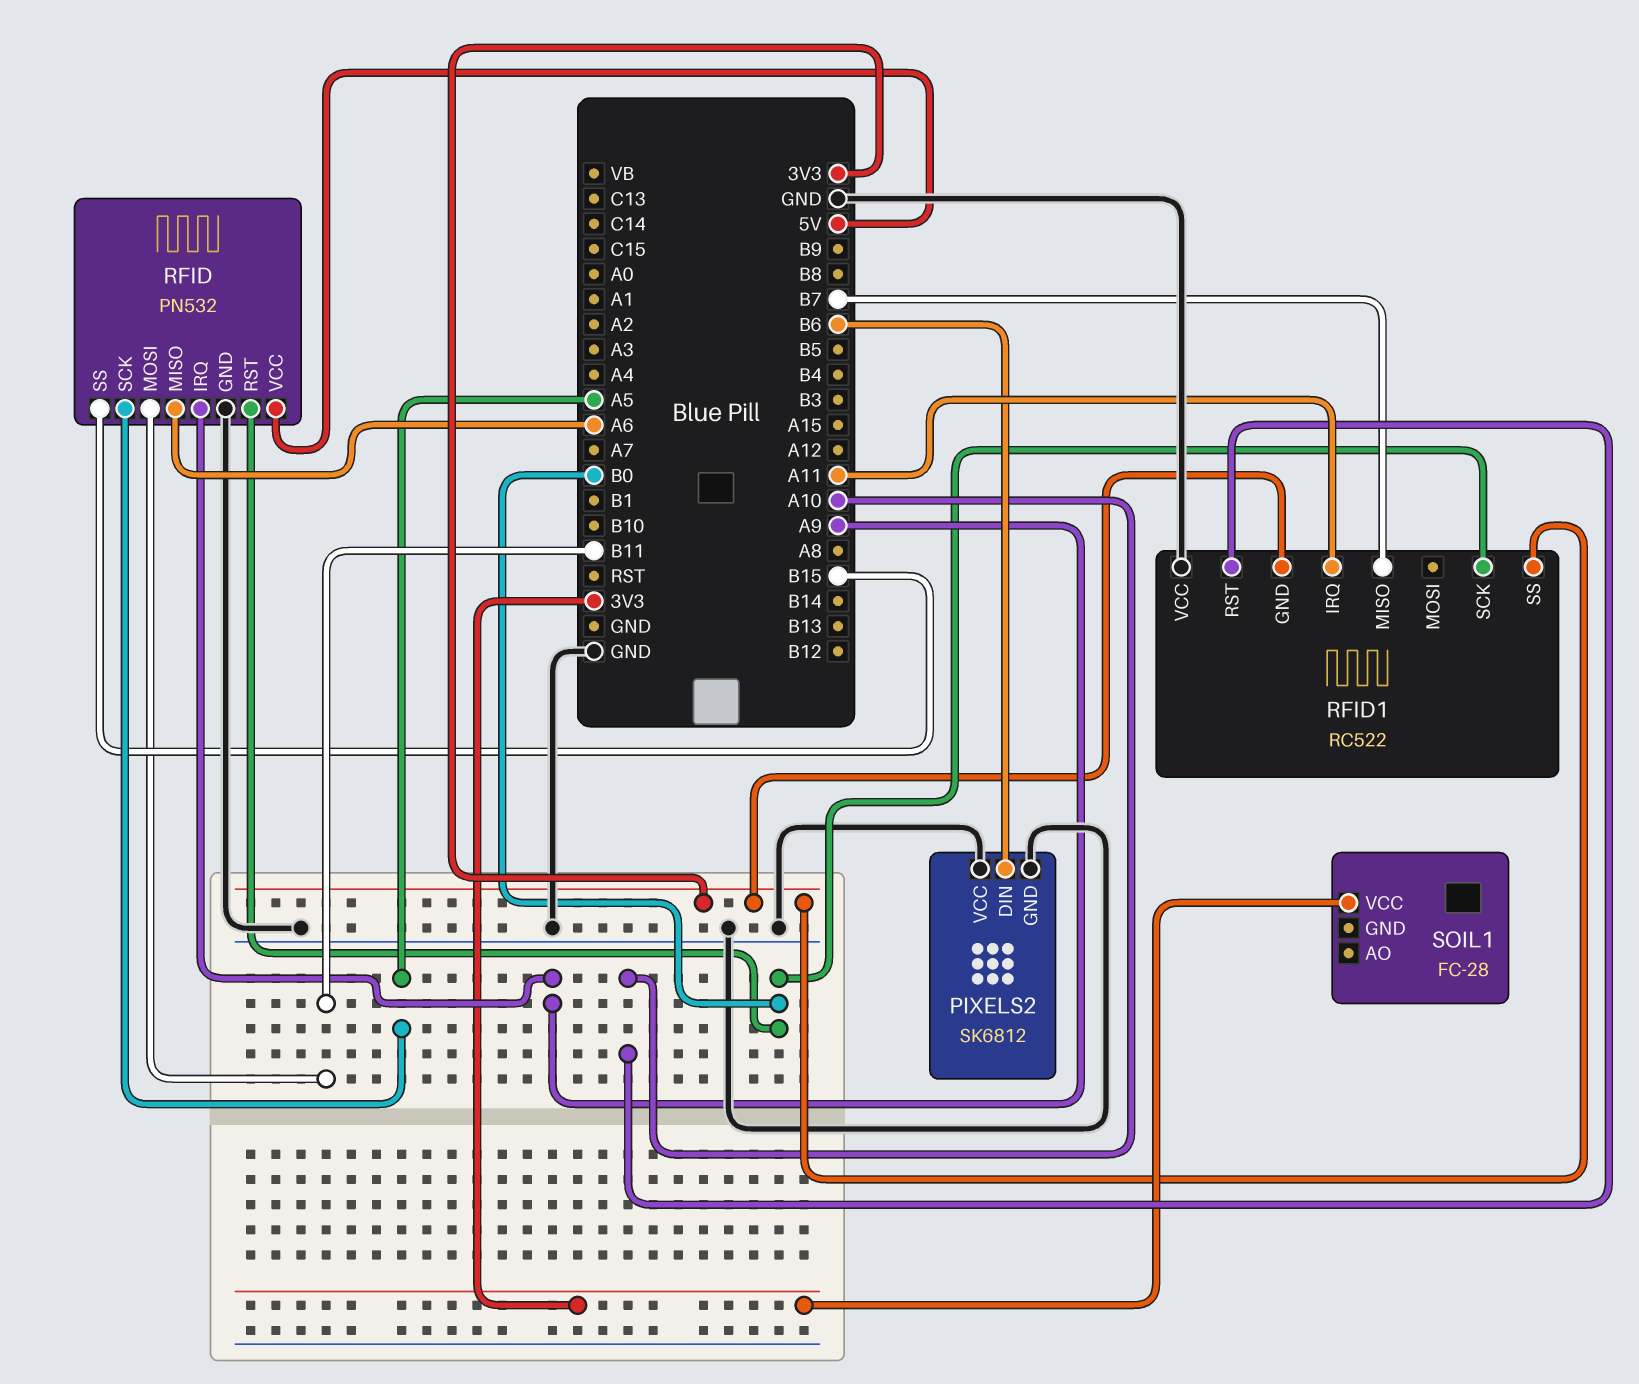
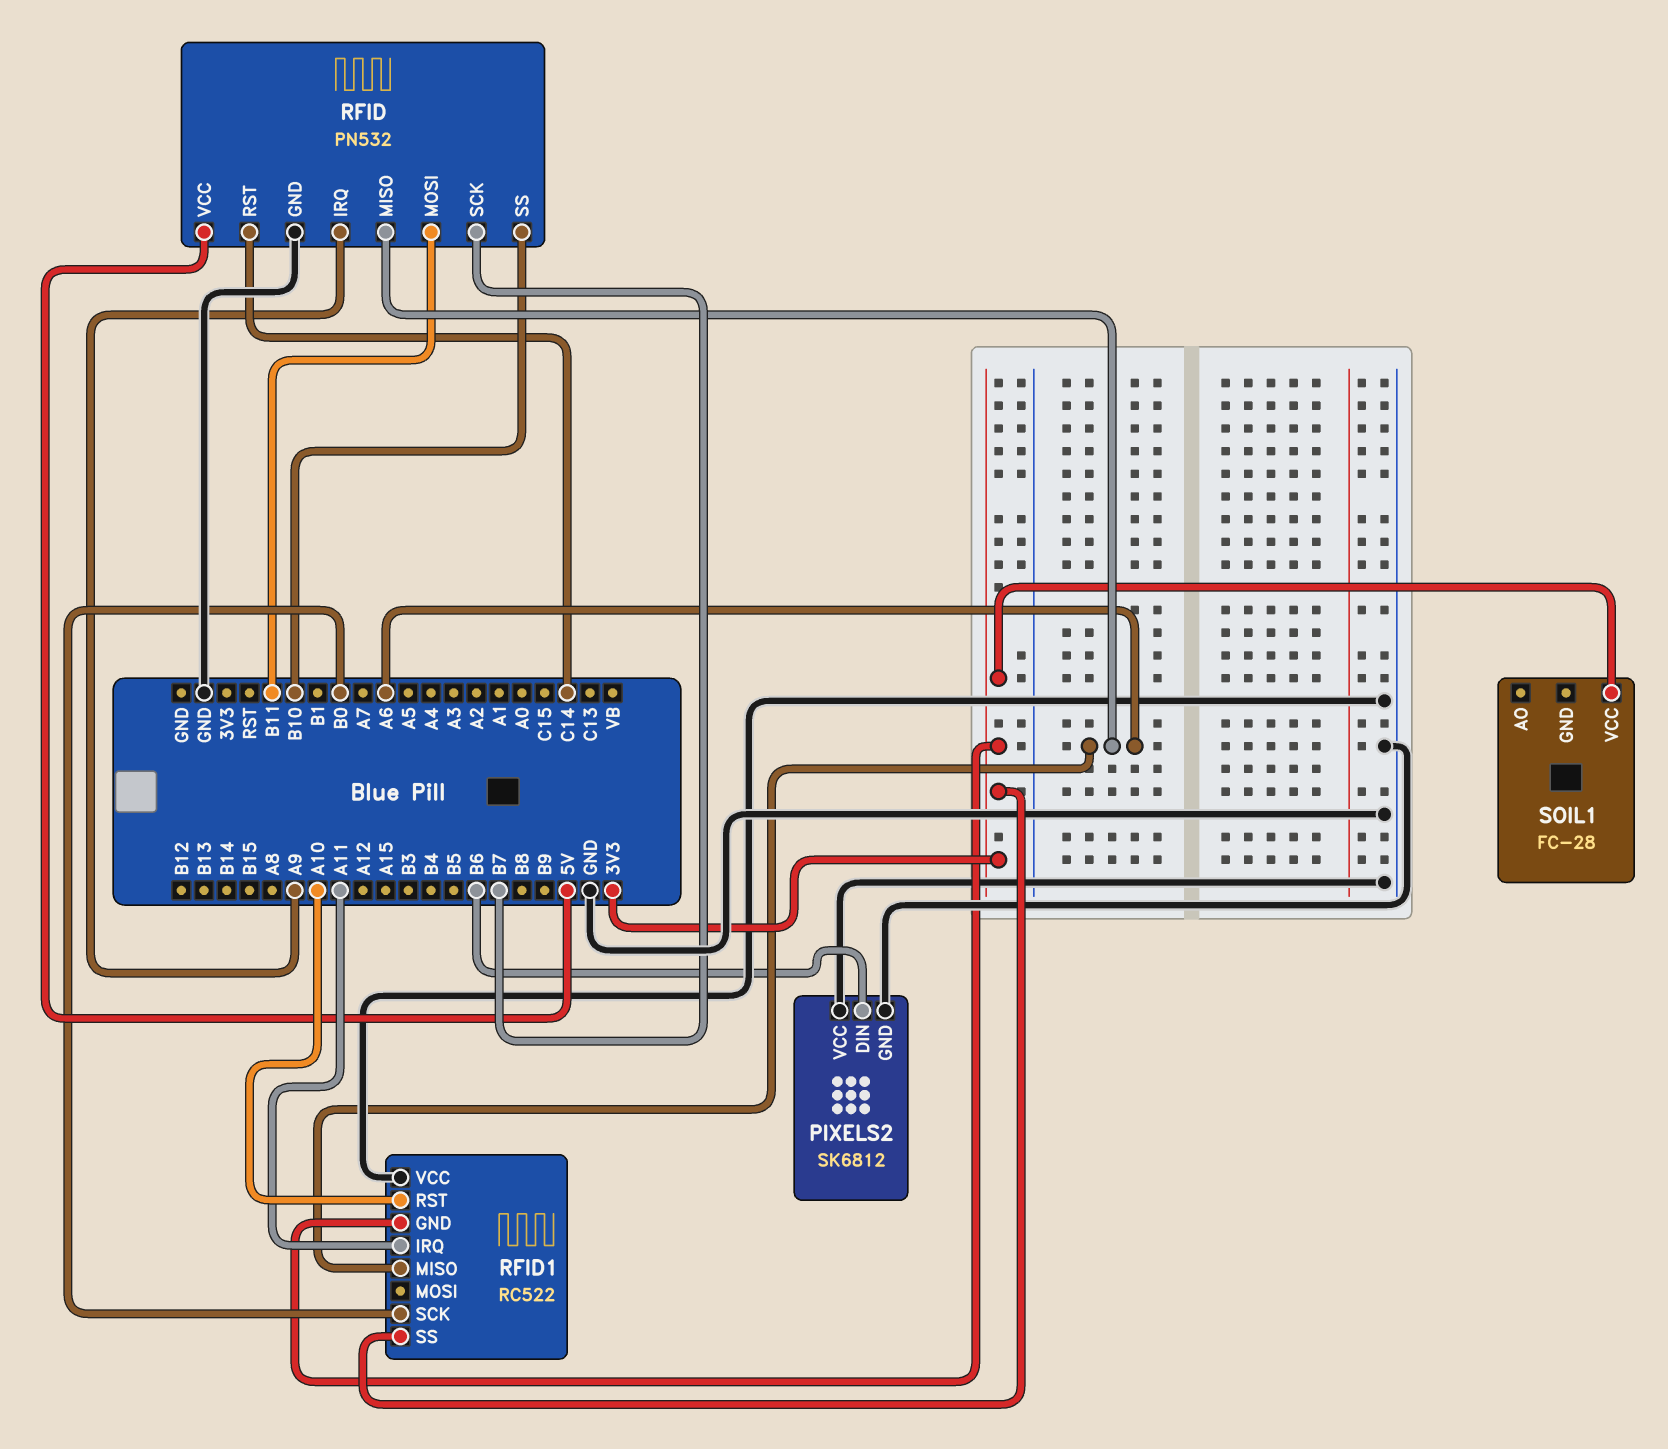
RFID pin RST: B0 -> C14
RFID pin SCK: A5 -> B7
RFID pin SS: B15 -> B10
RFID1 pin MISO: B7 -> A6

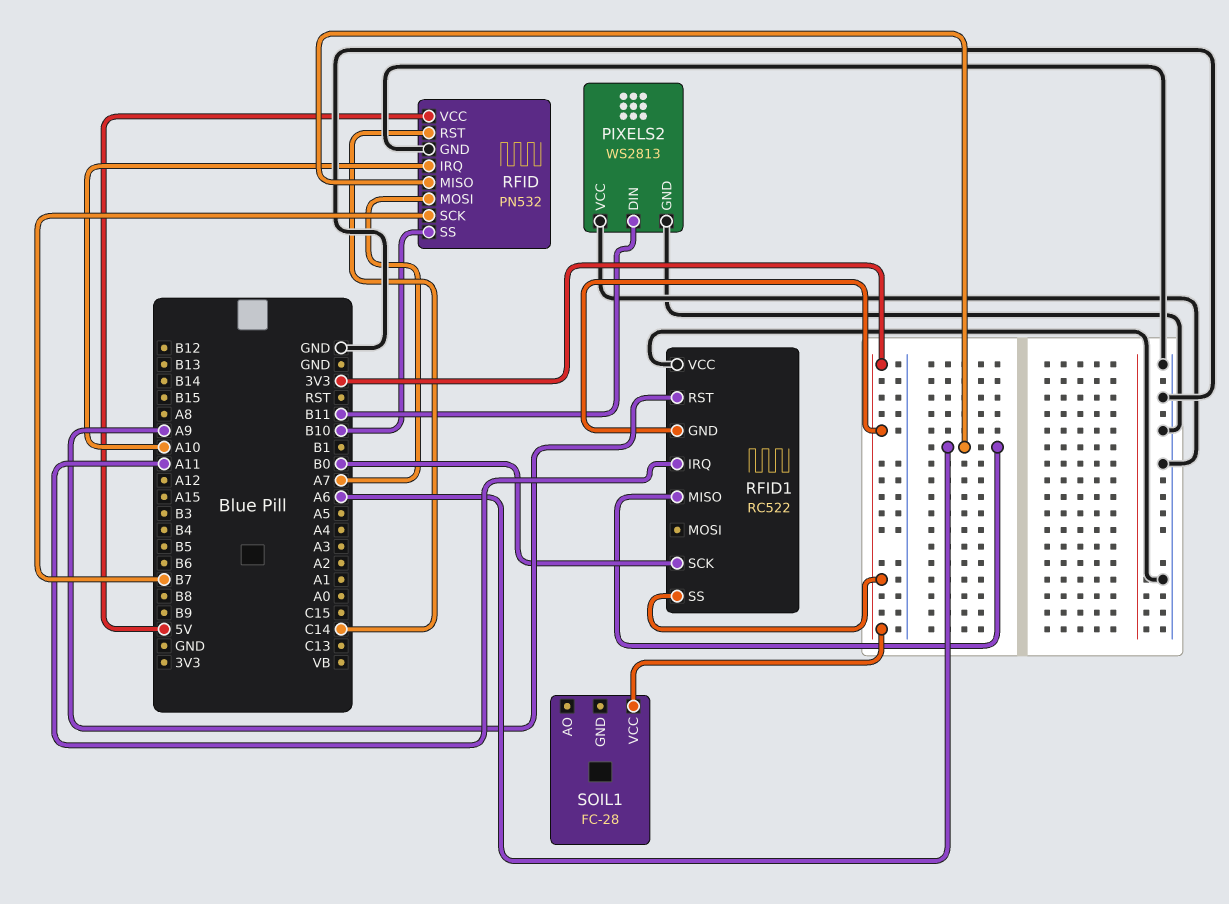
PIXELS2: SK6812 -> WS2813
PIXELS2 pin DIN: B6 -> B11
RFID pin IRQ: A9 -> A10
RFID pin MOSI: B11 -> A7
RFID1 pin RST: A10 -> A9

